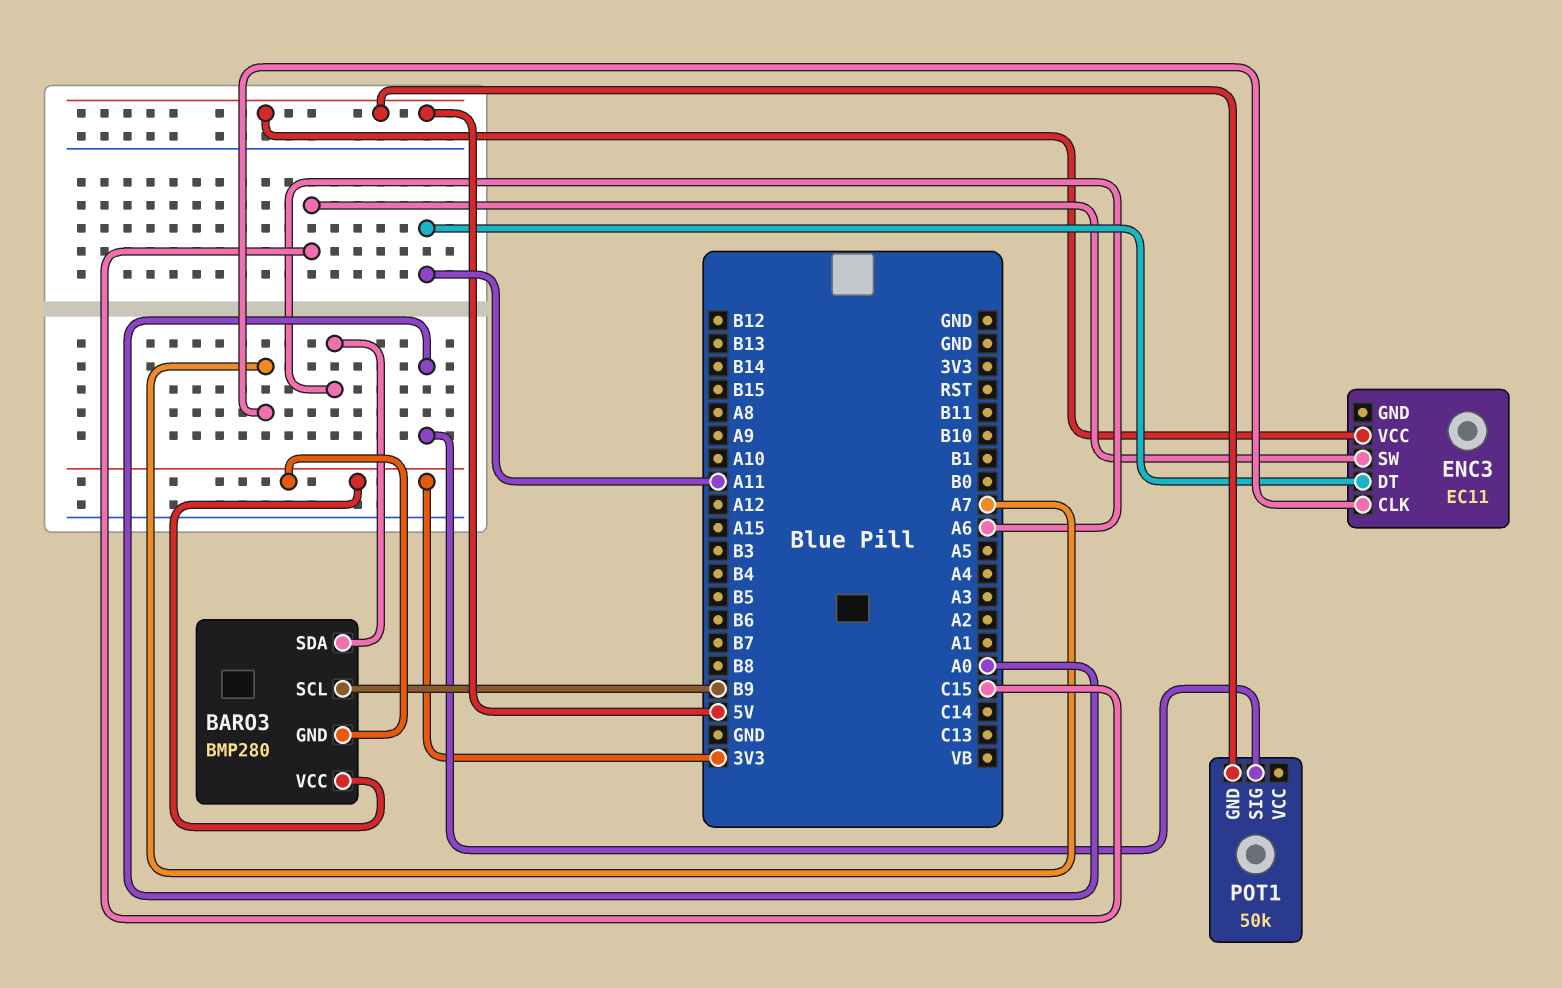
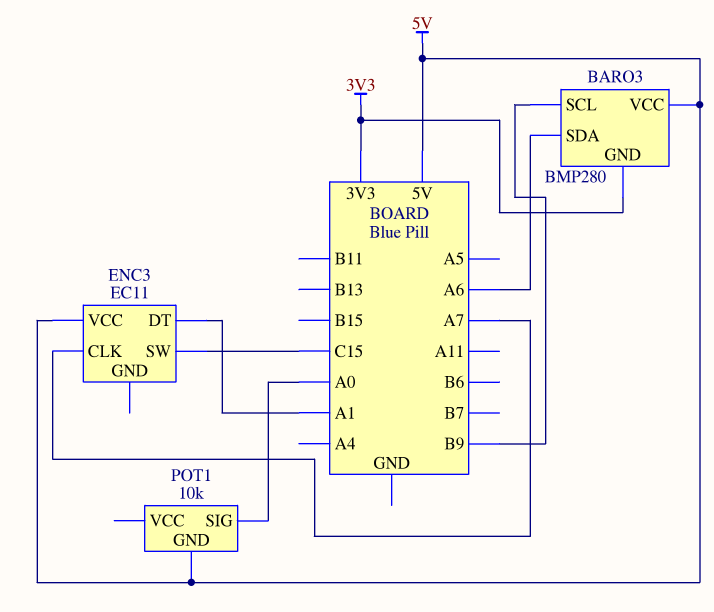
BARO3 pin VCC: 3V3 -> 5V
ENC3 pin DT: A11 -> A1
POT1: 50k -> 10k

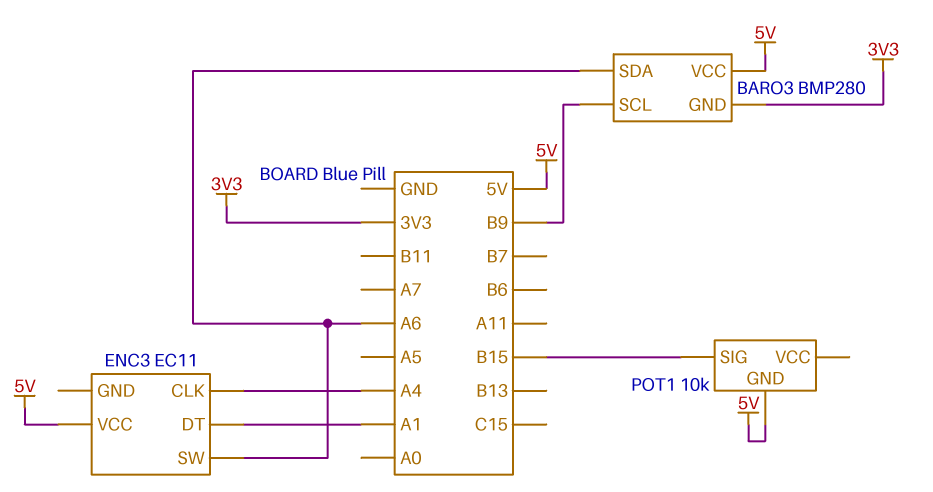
ENC3 pin CLK: A7 -> A4
ENC3 pin SW: C15 -> A6
POT1 pin SIG: A0 -> B15

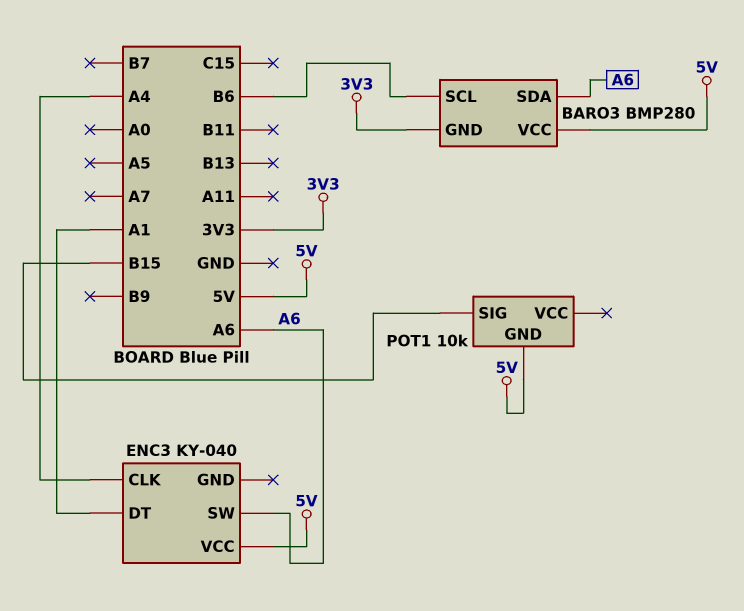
BARO3 pin SCL: B9 -> B6
ENC3: EC11 -> KY-040

